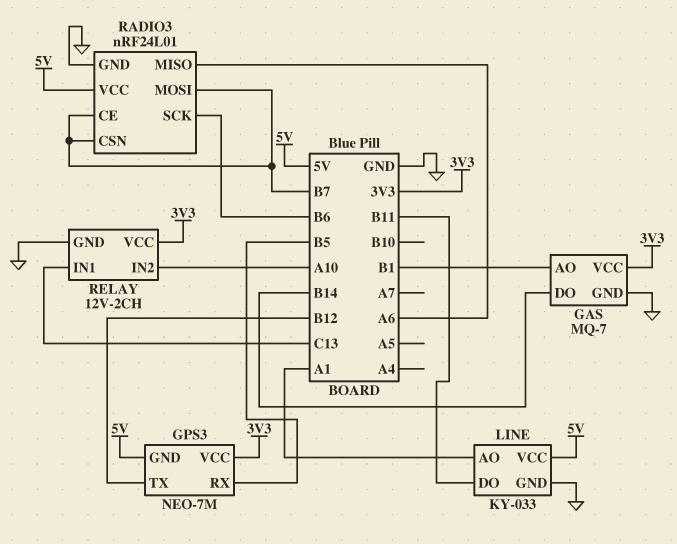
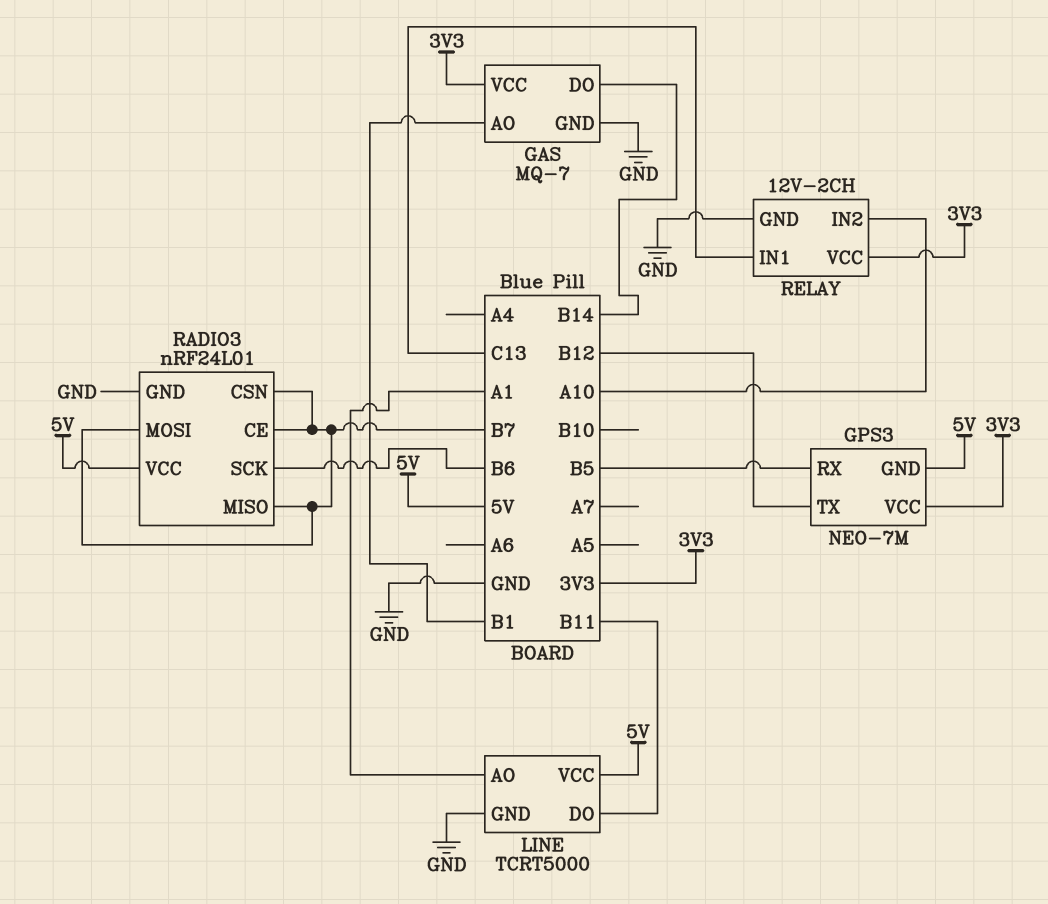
LINE: KY-033 -> TCRT5000
RADIO3 pin MISO: A6 -> B7

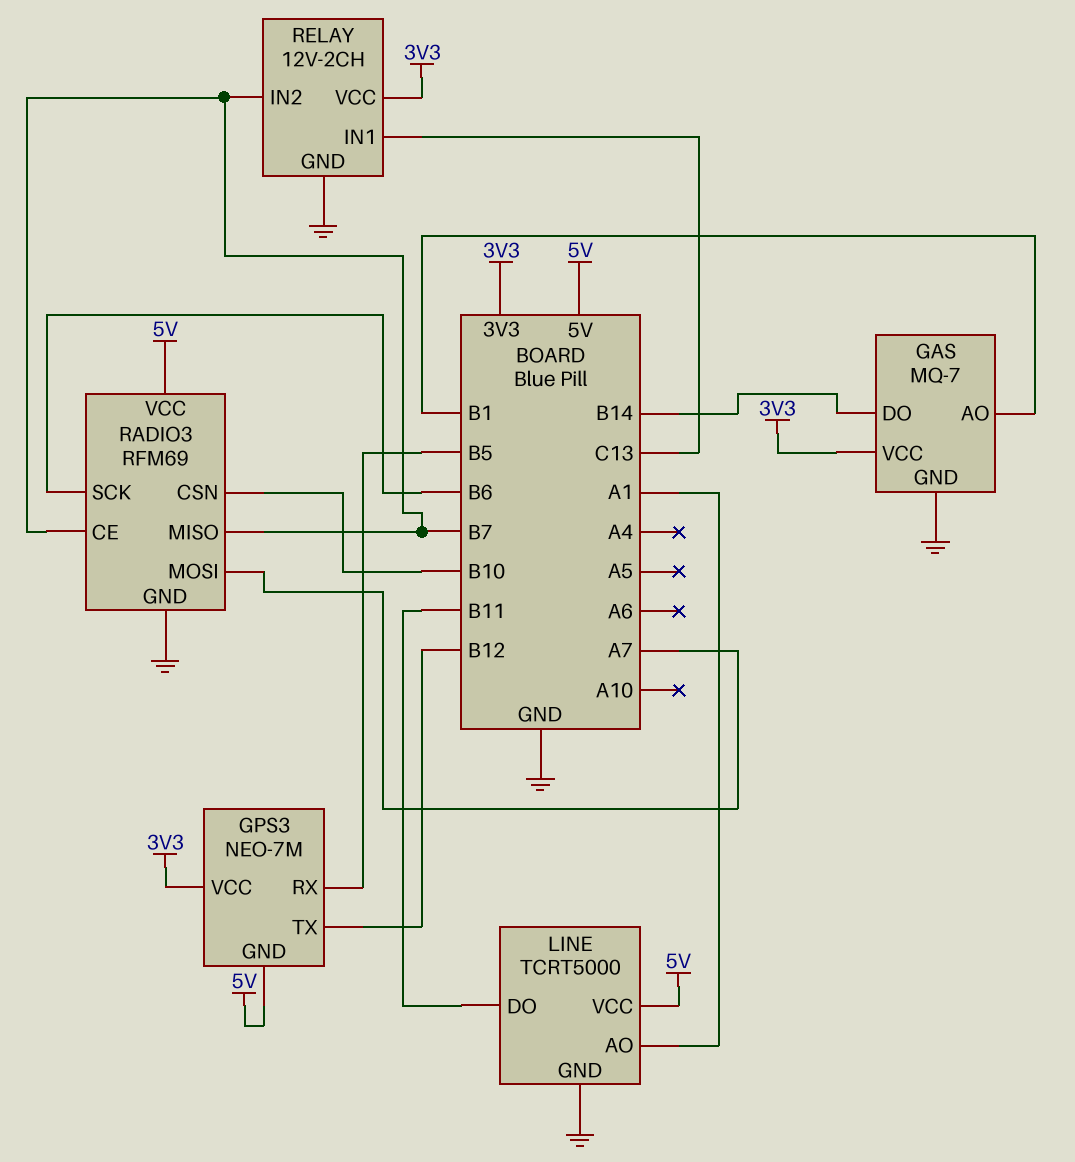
RADIO3: nRF24L01 -> RFM69
RADIO3 pin CSN: B7 -> B10
RADIO3 pin MOSI: B7 -> A7
RELAY pin IN2: A10 -> B7

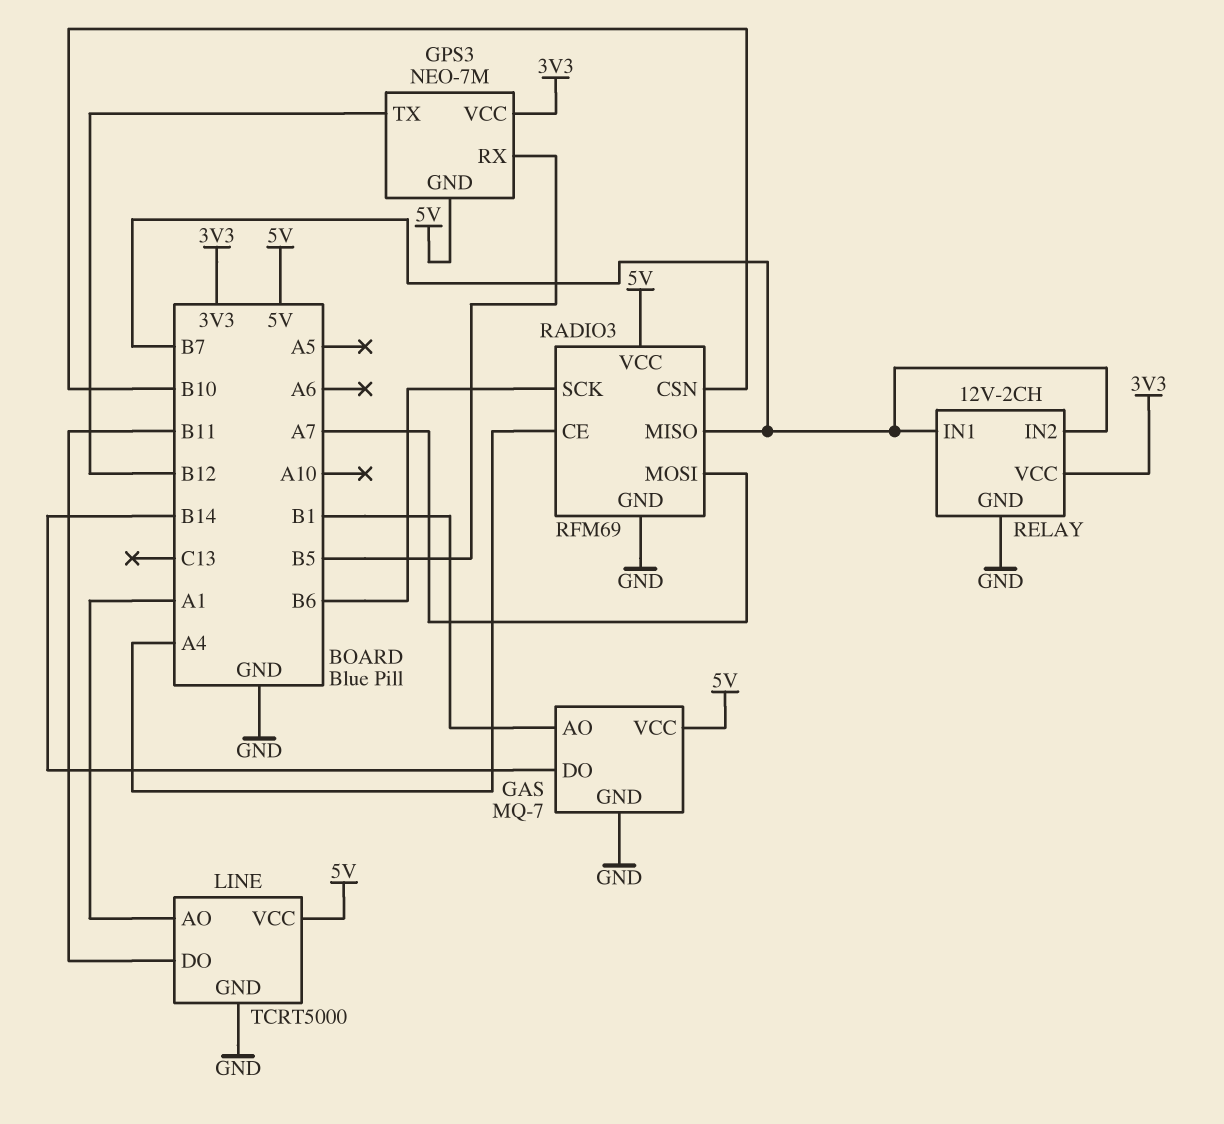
GAS pin VCC: 3V3 -> 5V
RADIO3 pin CE: B7 -> A4
RELAY pin IN1: C13 -> B7

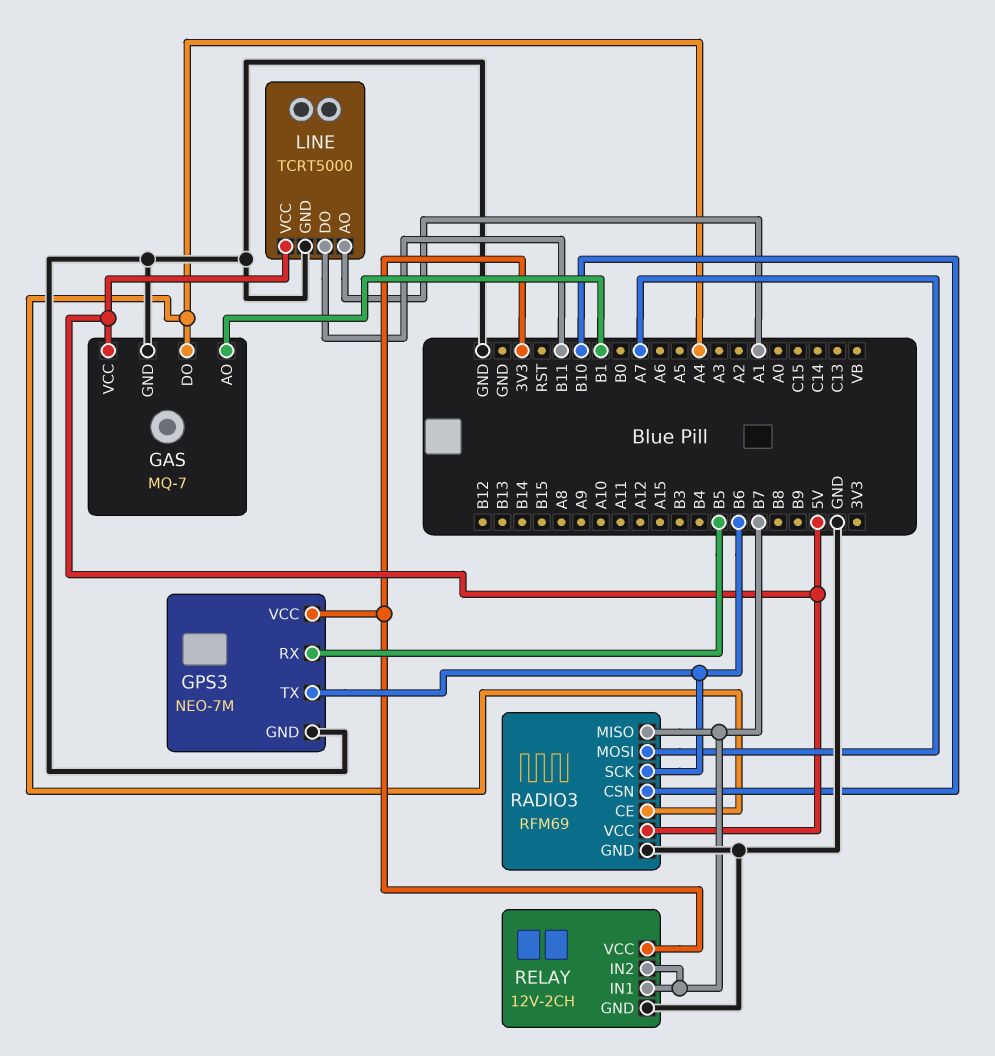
GAS pin DO: B14 -> A4
GPS3 pin GND: 5V -> GND
GPS3 pin TX: B12 -> B6

